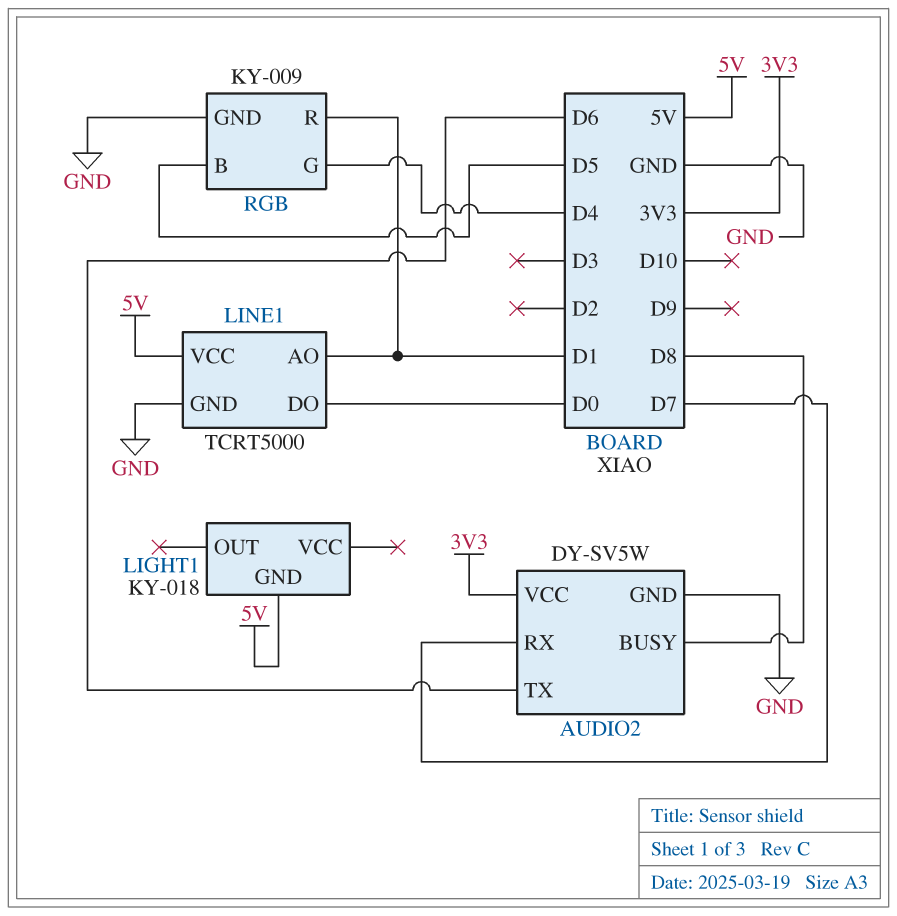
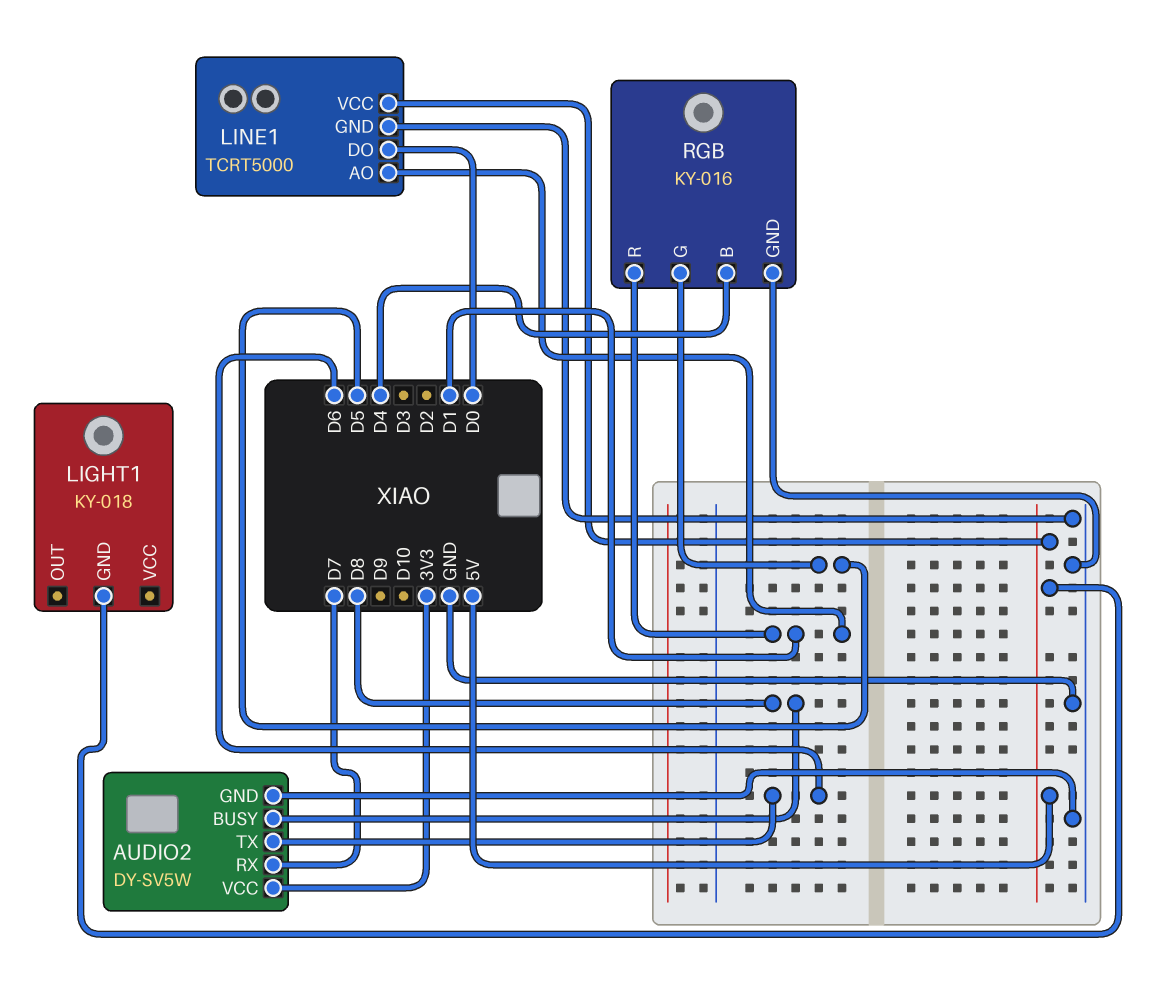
RGB: KY-009 -> KY-016
RGB pin B: D5 -> D4
RGB pin G: D4 -> D5

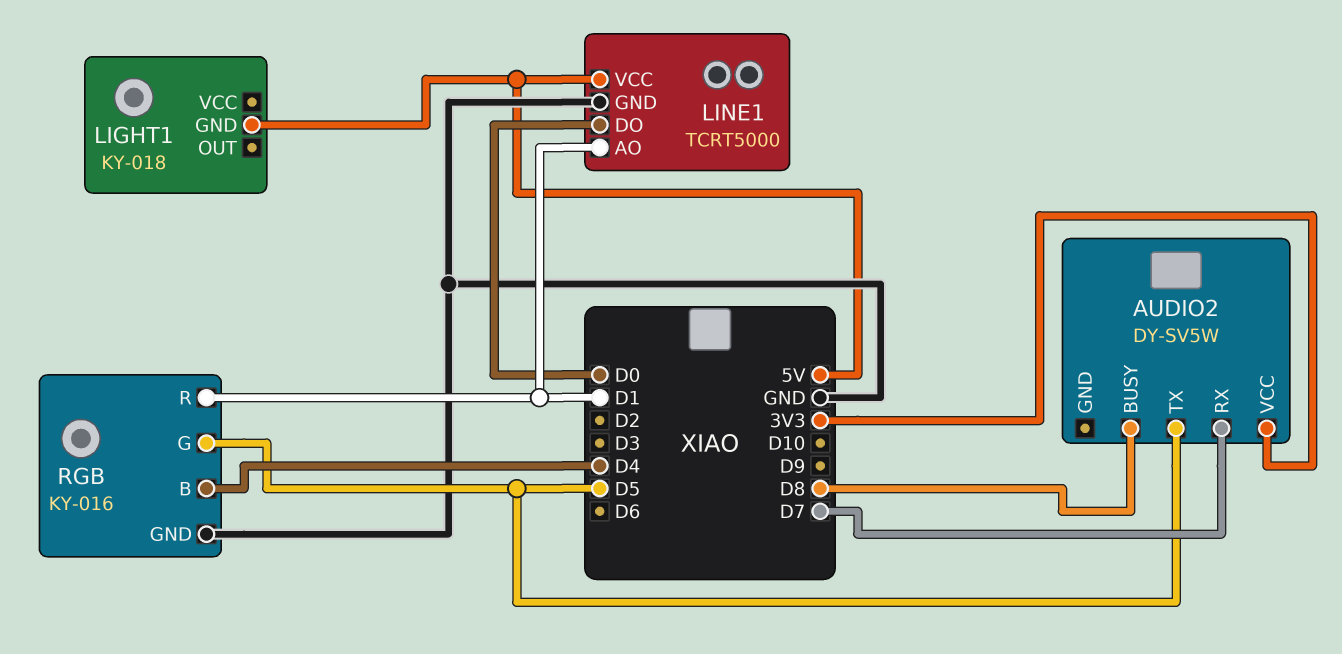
AUDIO2 pin GND: GND -> none
AUDIO2 pin TX: D6 -> D5

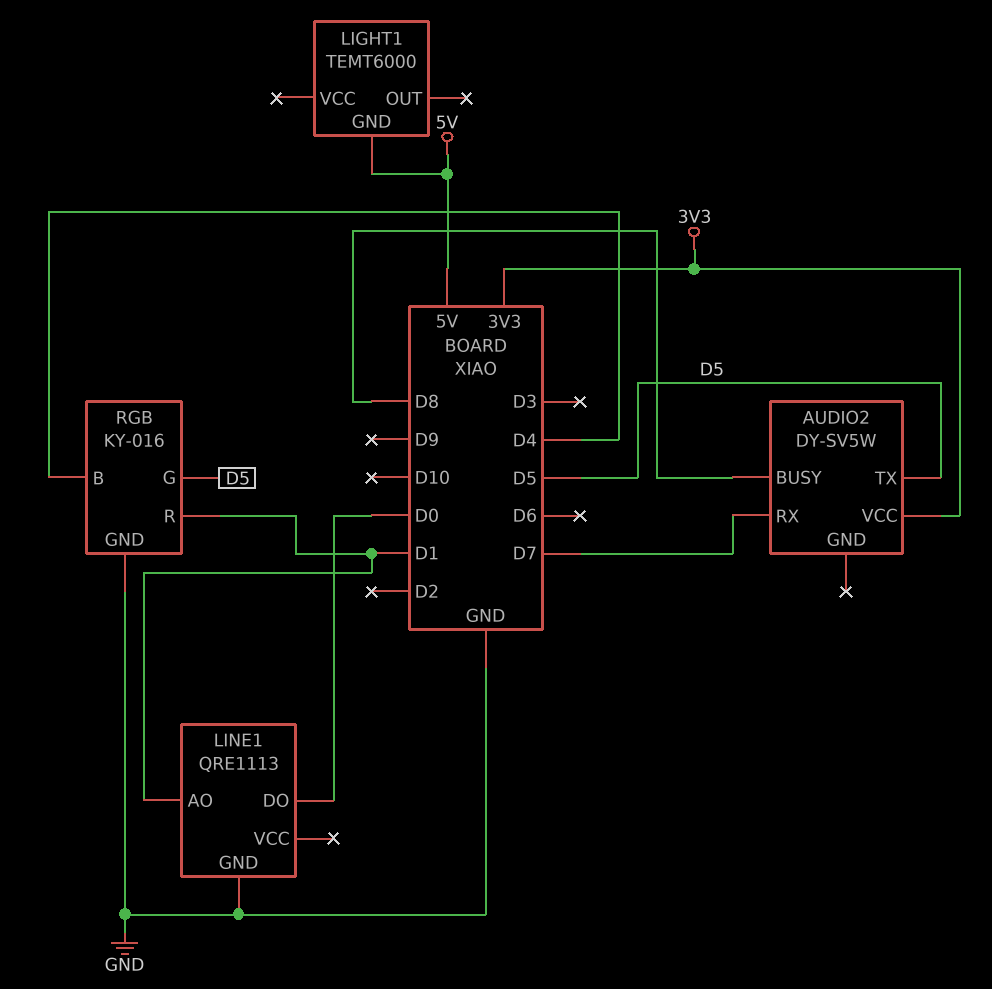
LIGHT1: KY-018 -> TEMT6000
LINE1: TCRT5000 -> QRE1113
LINE1 pin VCC: 5V -> none

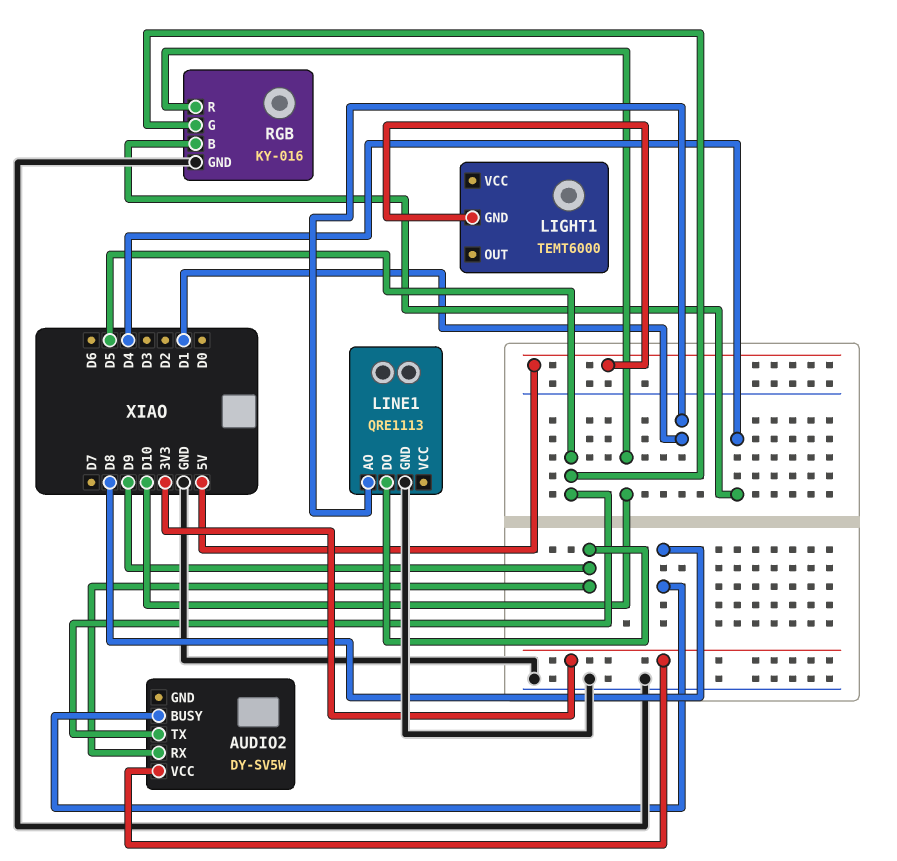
AUDIO2 pin RX: D7 -> D9
LINE1 pin DO: D0 -> D9
RGB pin R: D1 -> D10

